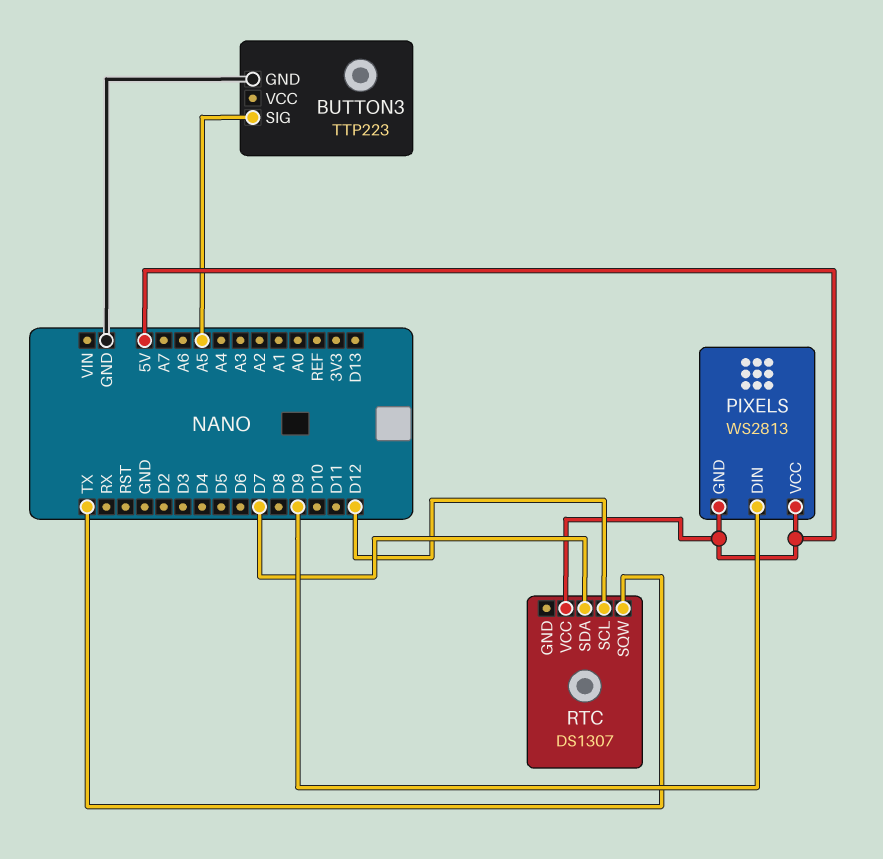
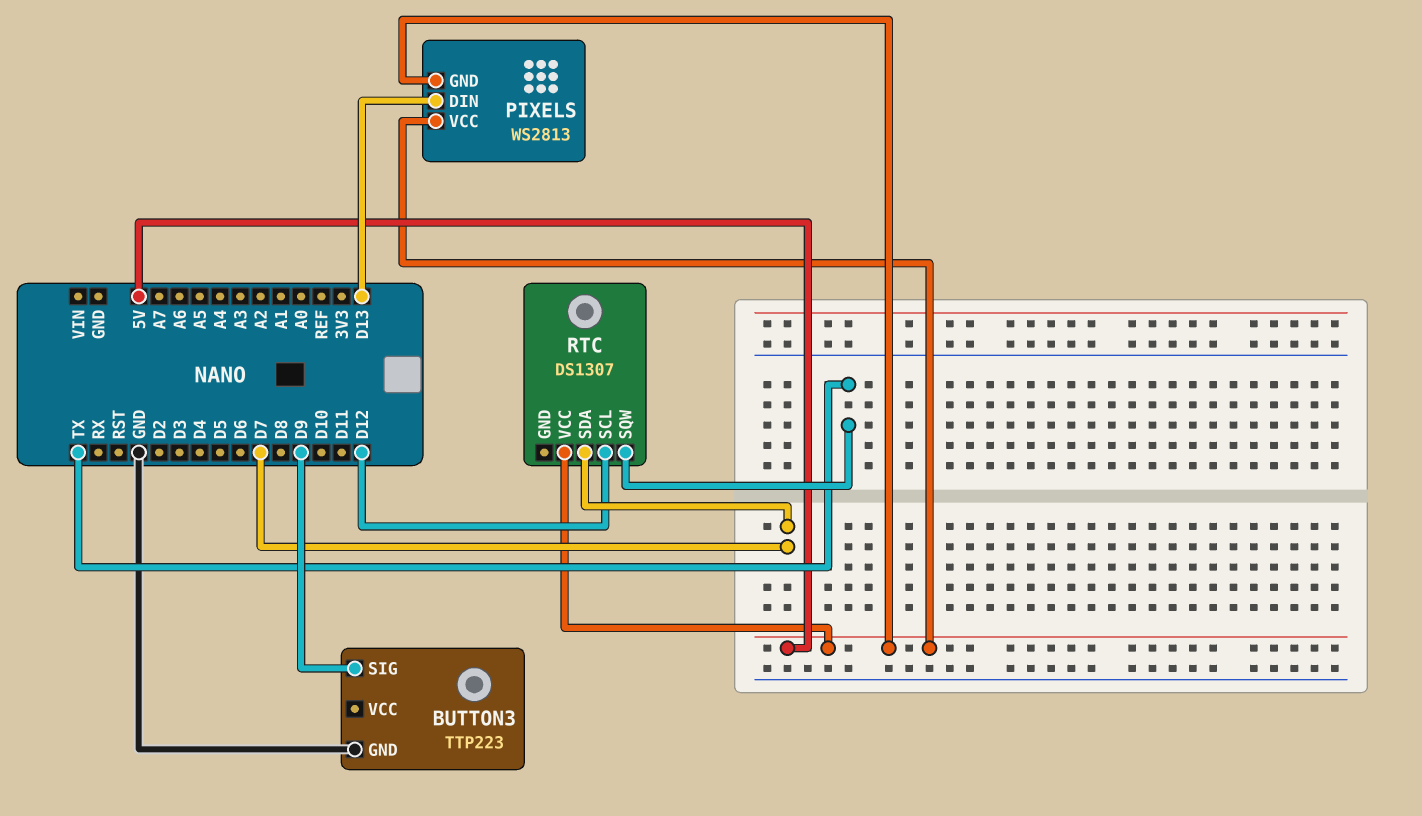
BUTTON3 pin SIG: A5 -> D9
PIXELS pin DIN: D9 -> D13

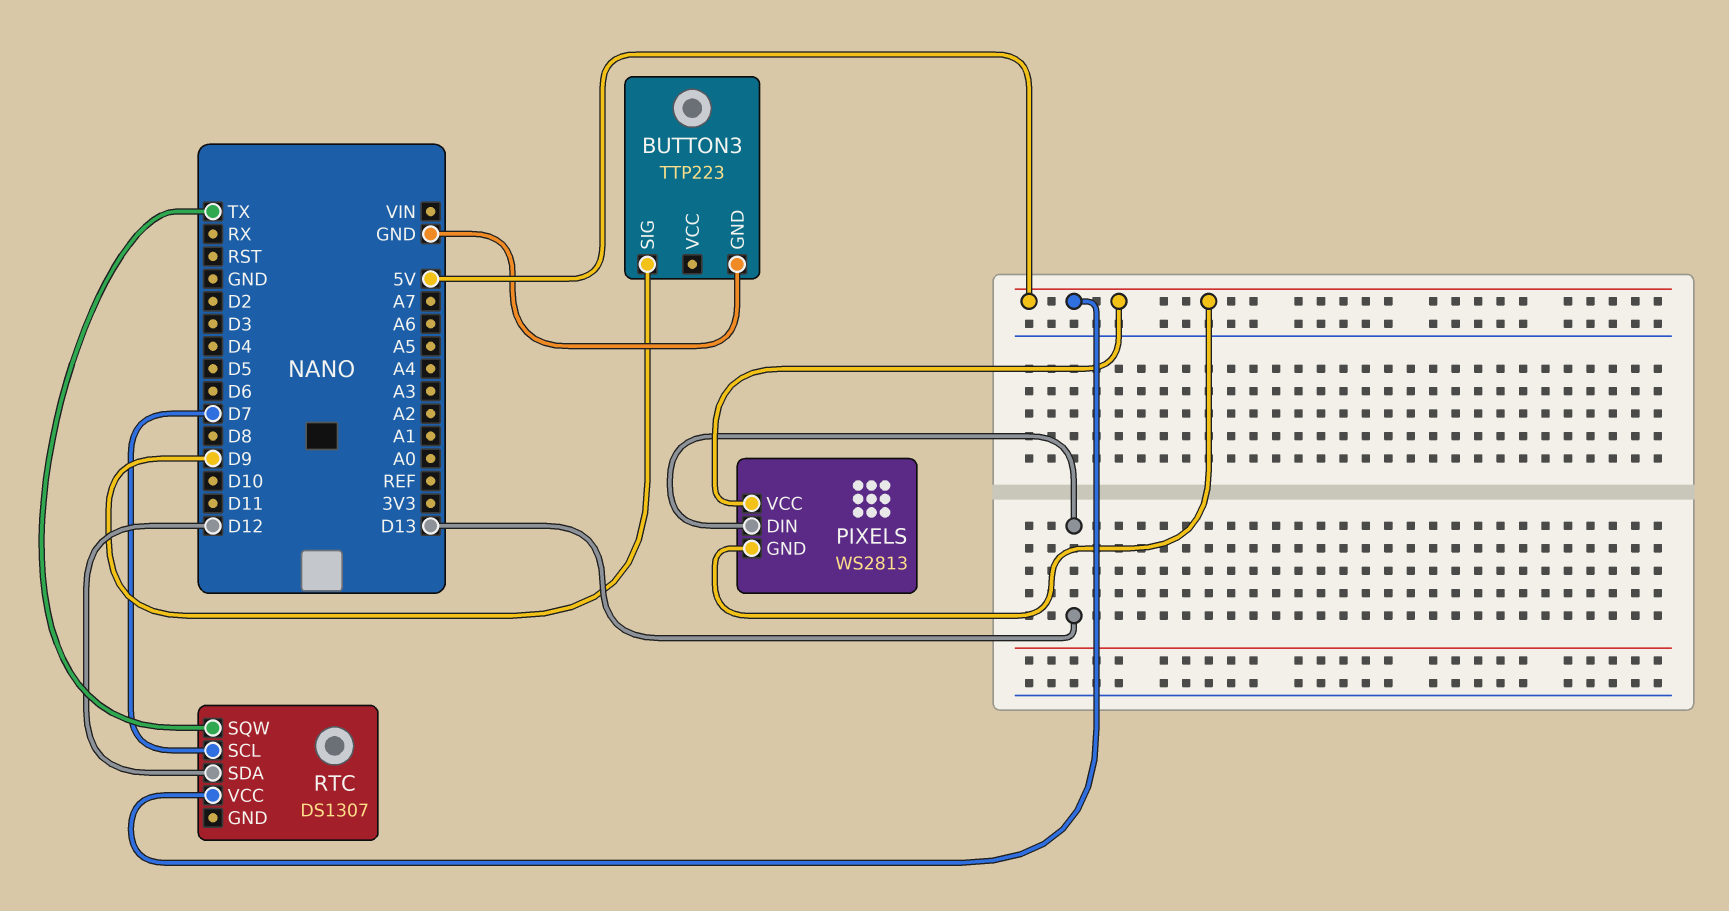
RTC pin SCL: D12 -> D7
RTC pin SDA: D7 -> D12

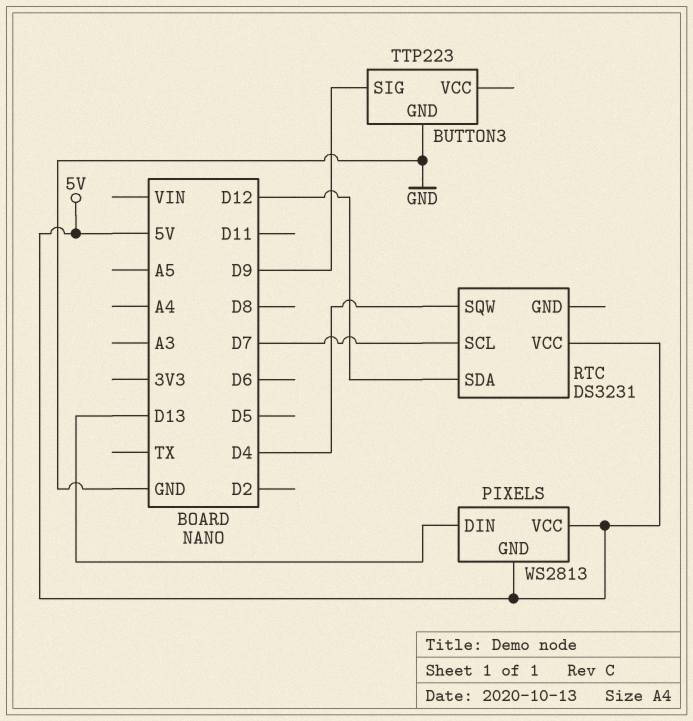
RTC: DS1307 -> DS3231
RTC pin SQW: TX -> D4

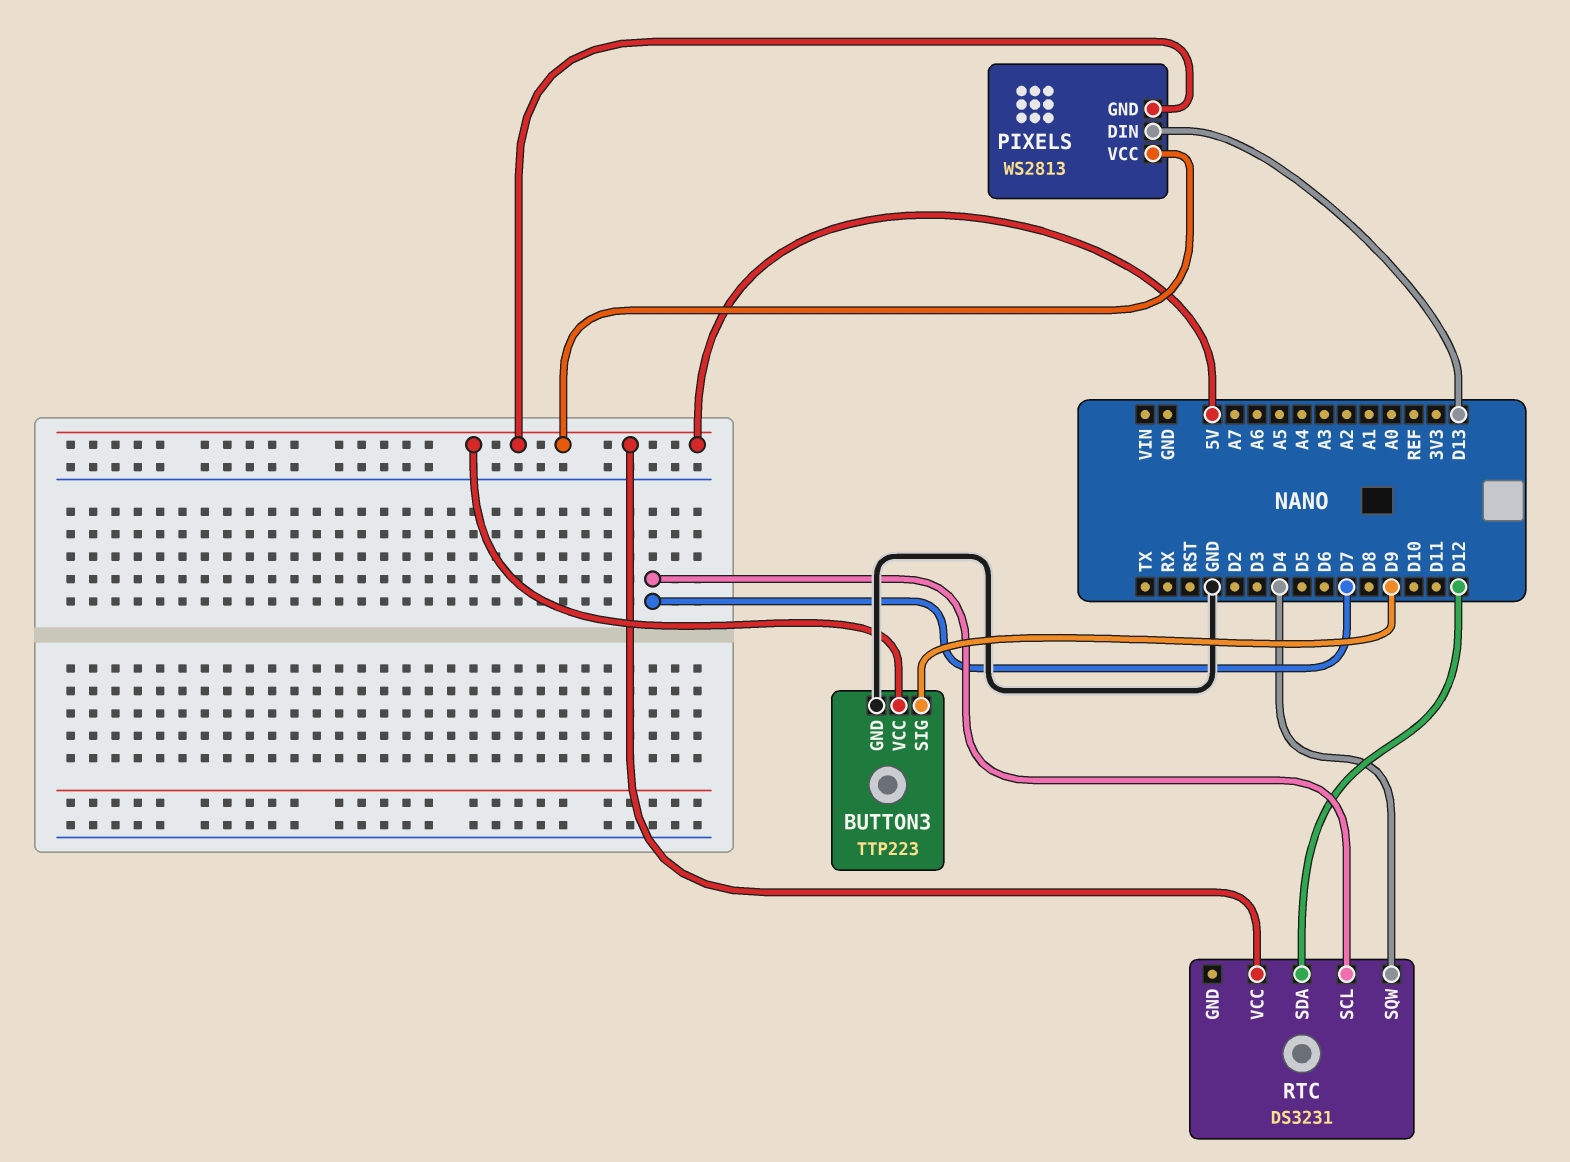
BUTTON3 pin VCC: none -> 5V

